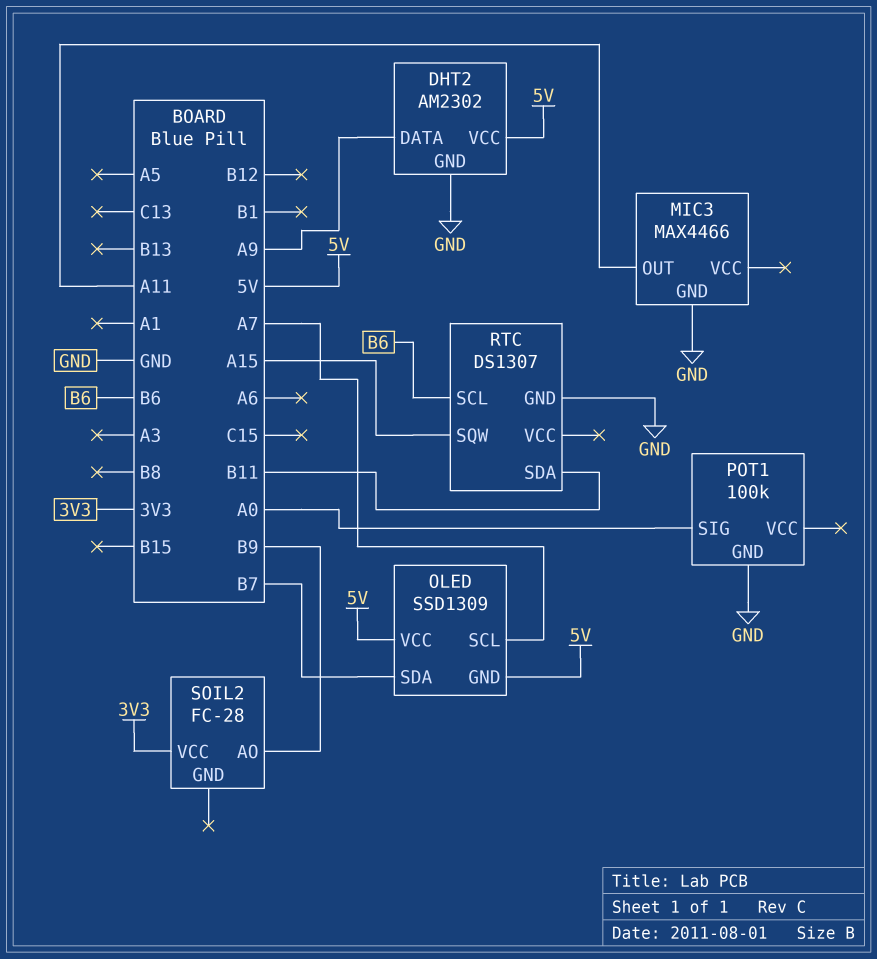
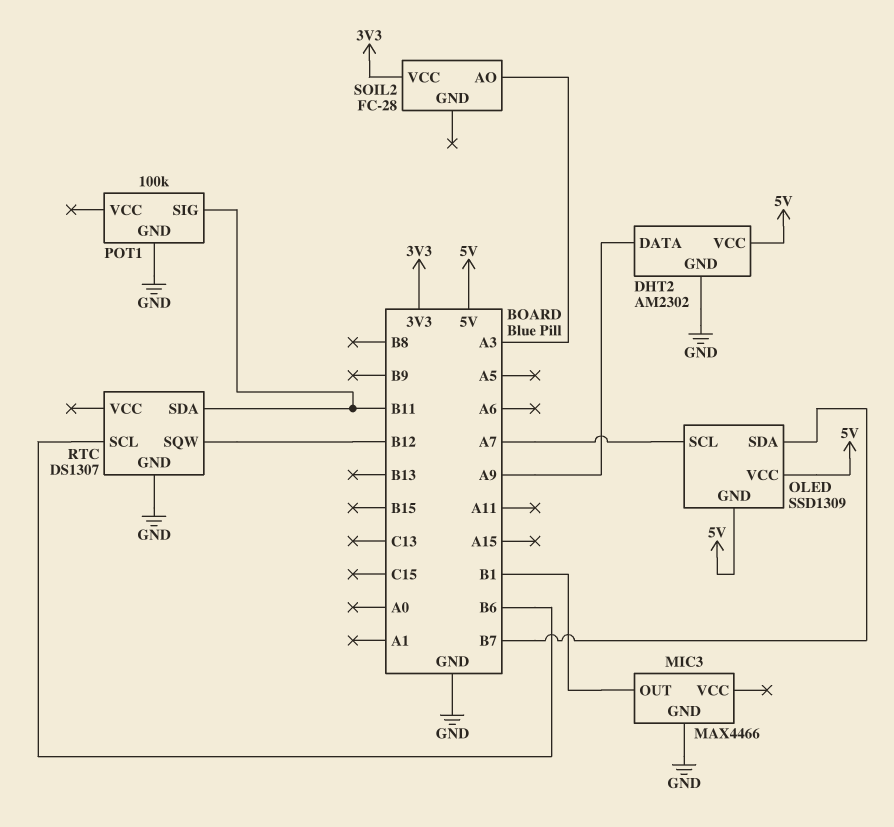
MIC3 pin OUT: A11 -> B1
POT1 pin SIG: A0 -> B11
RTC pin SQW: A15 -> B12
SOIL2 pin AO: B9 -> A3

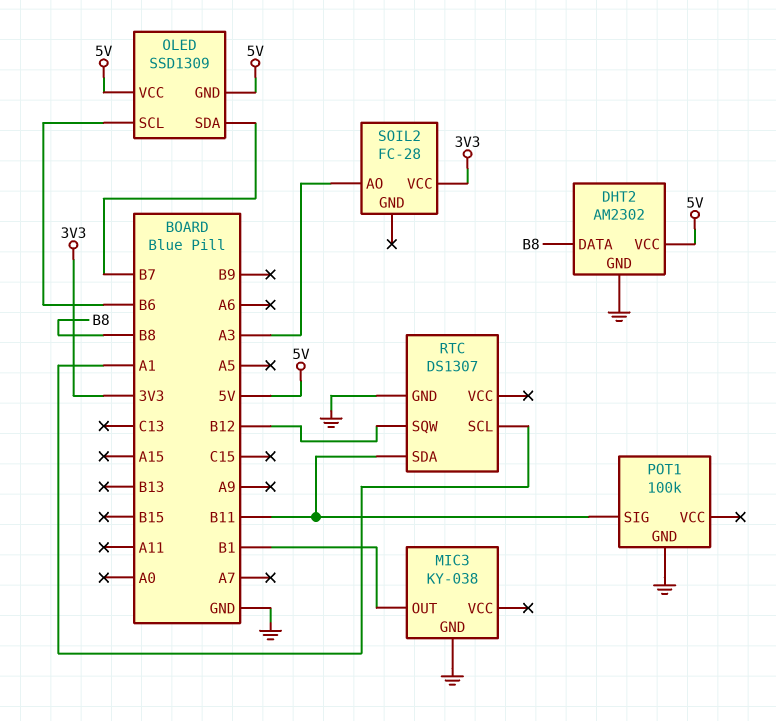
DHT2 pin DATA: A9 -> B8
MIC3: MAX4466 -> KY-038
OLED pin SCL: A7 -> B6
RTC pin SCL: B6 -> A1

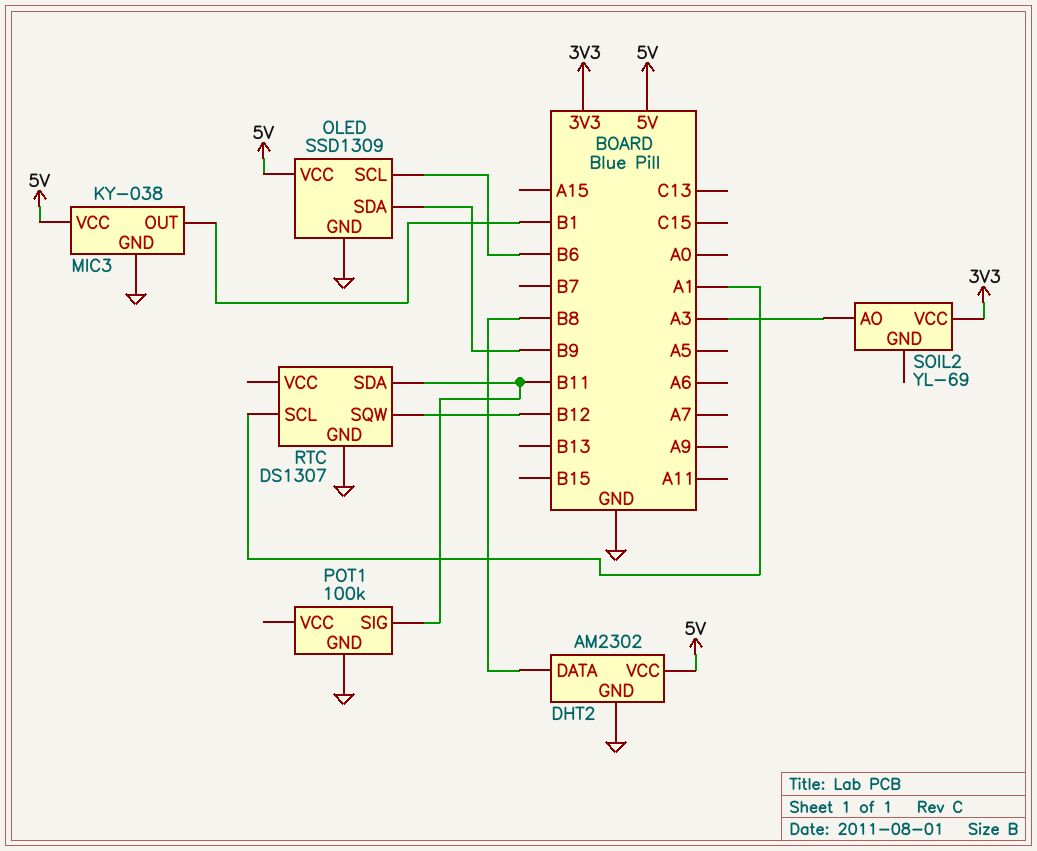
MIC3 pin VCC: none -> 5V
OLED pin GND: 5V -> GND
OLED pin SDA: B7 -> B9
SOIL2: FC-28 -> YL-69

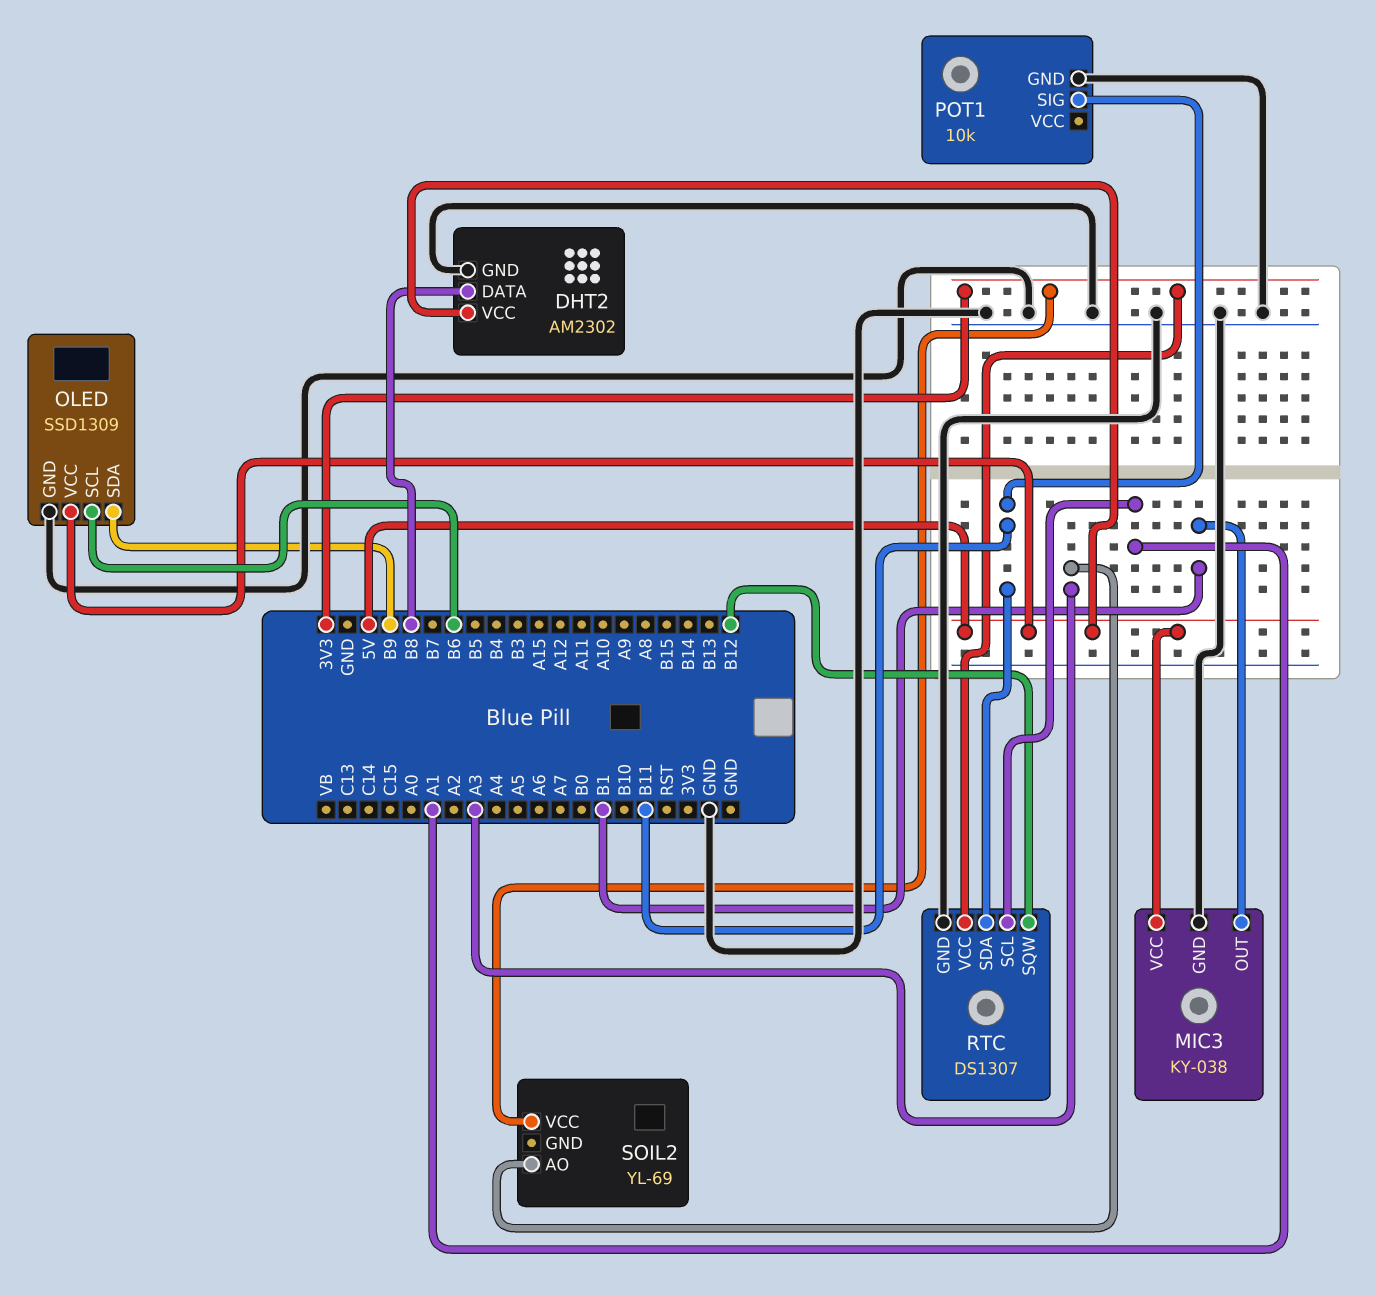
POT1: 100k -> 10k
RTC pin VCC: none -> 3V3

